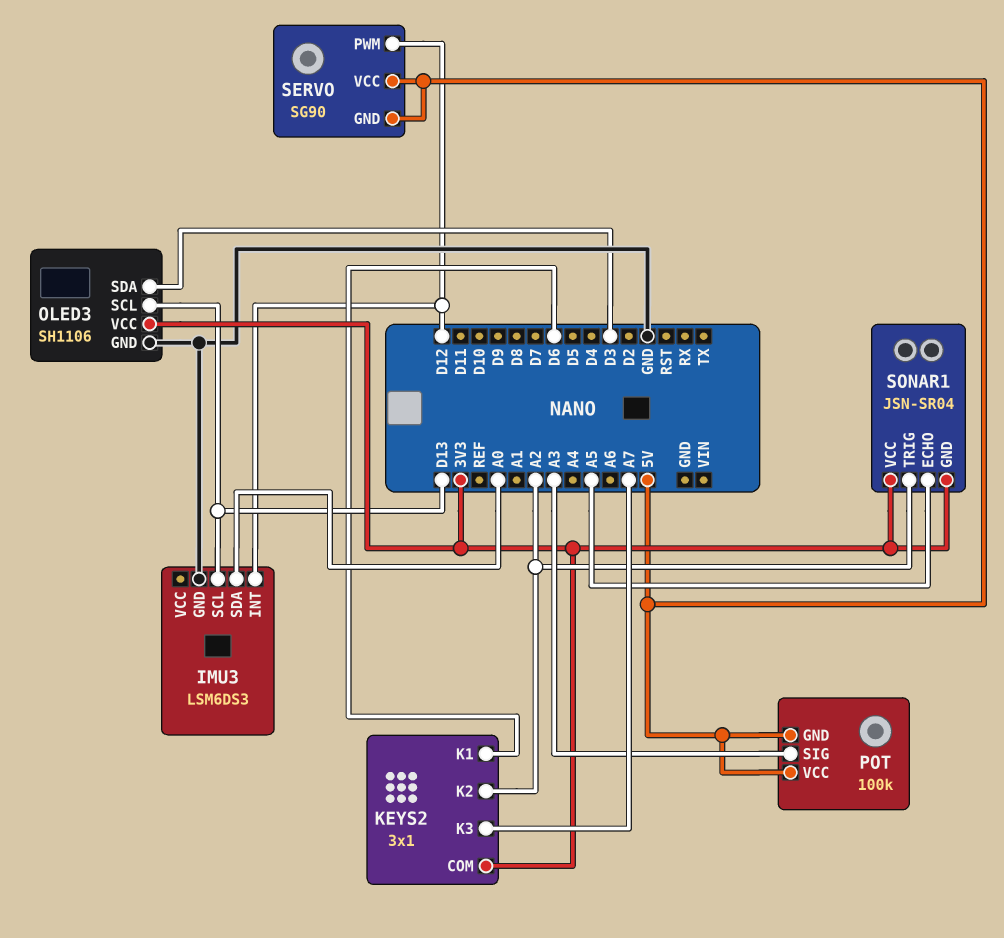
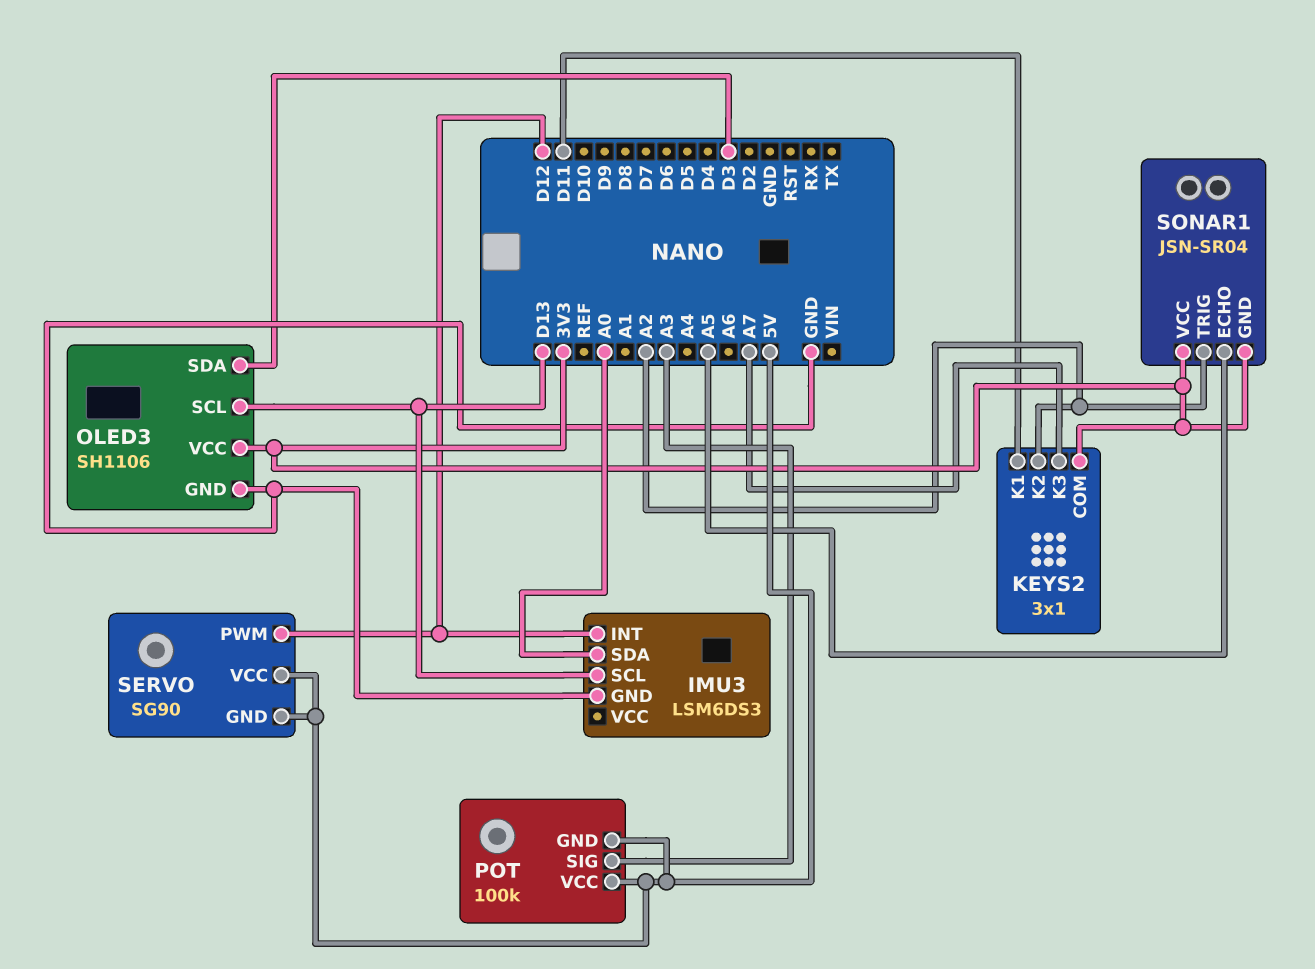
KEYS2 pin K1: D6 -> D11

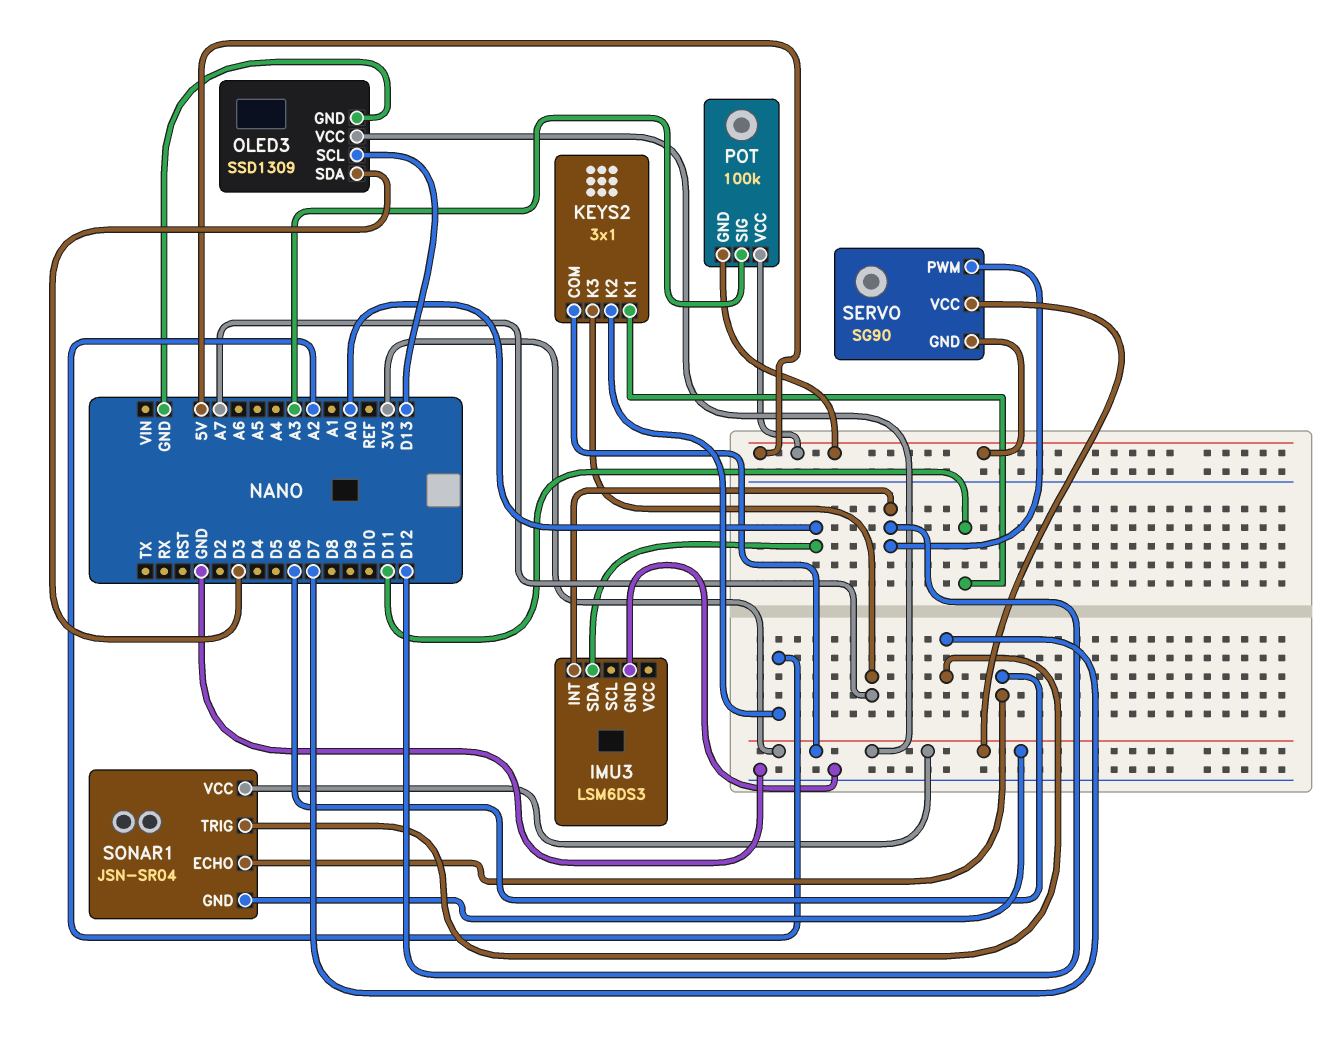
IMU3 pin SCL: D13 -> none
OLED3: SH1106 -> SSD1309
SERVO pin VCC: 5V -> 3V3
SONAR1 pin ECHO: A5 -> D6
SONAR1 pin TRIG: A2 -> D7

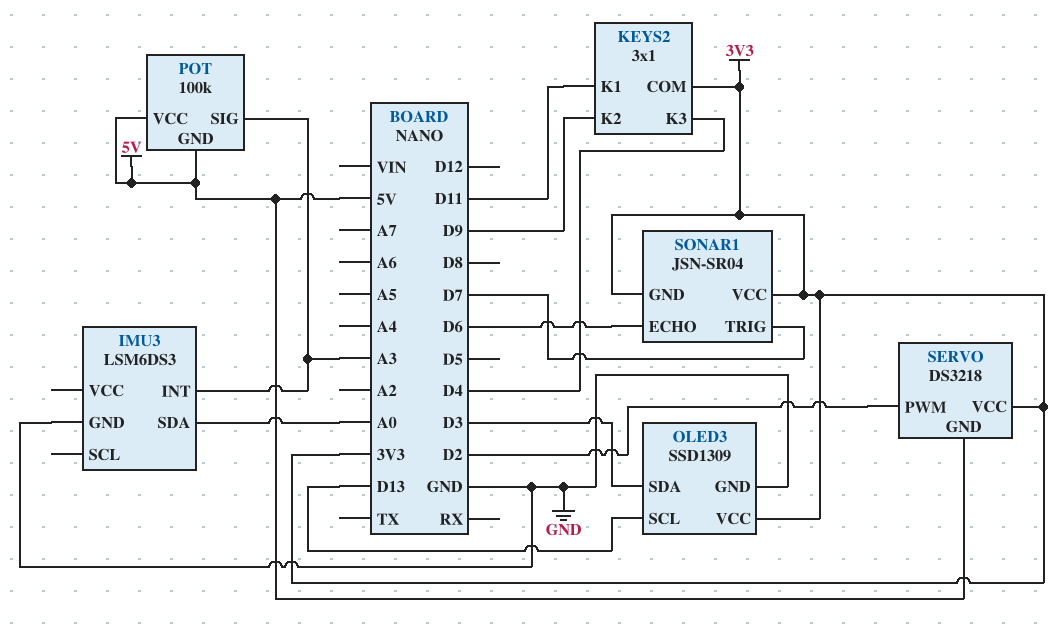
IMU3 pin INT: D12 -> A3
KEYS2 pin K2: A2 -> D9
KEYS2 pin K3: A7 -> D4
SERVO: SG90 -> DS3218
SERVO pin PWM: D12 -> D2

